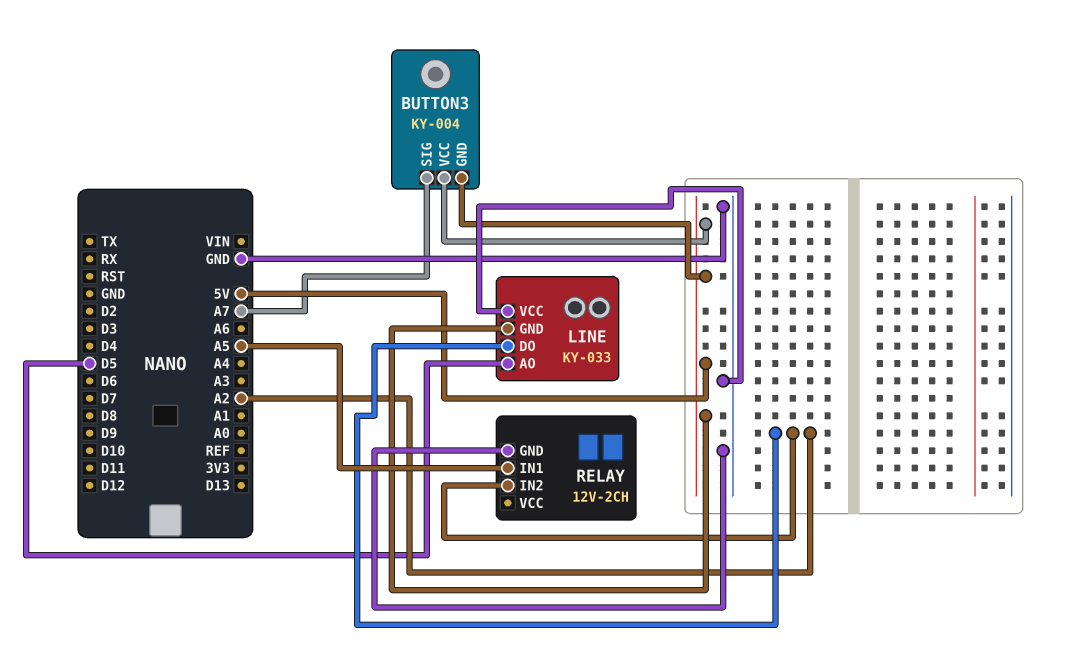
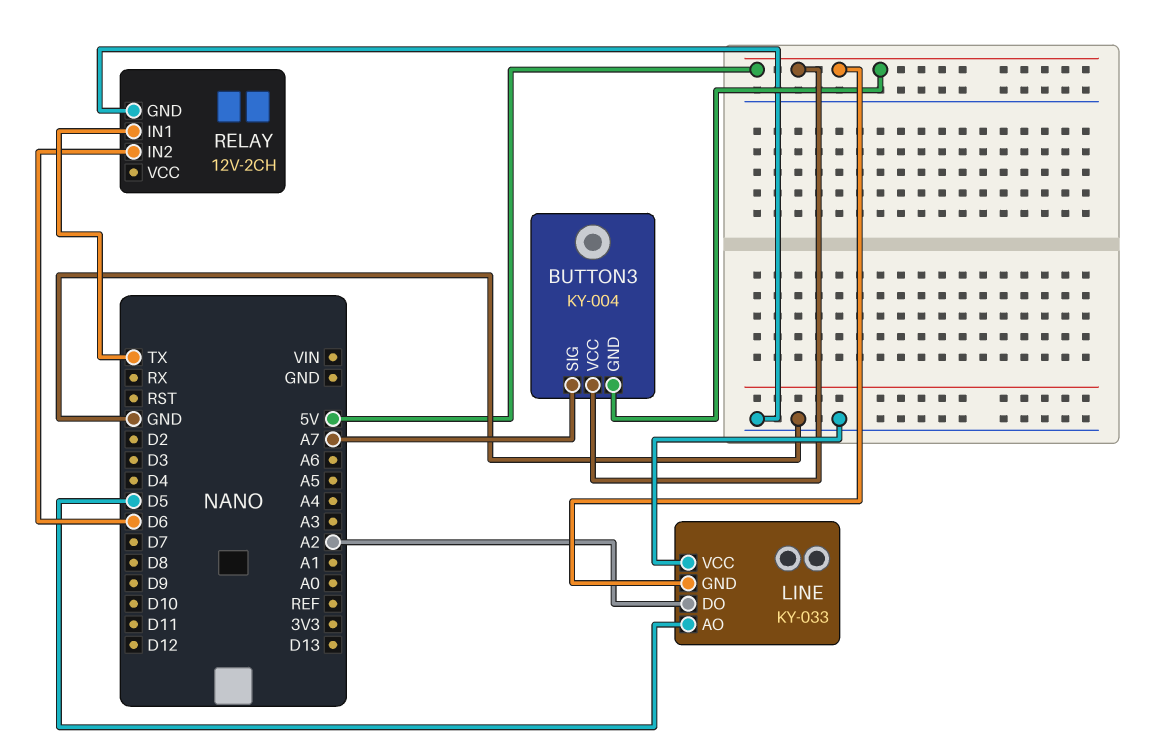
RELAY pin IN1: A5 -> TX
RELAY pin IN2: A2 -> D6

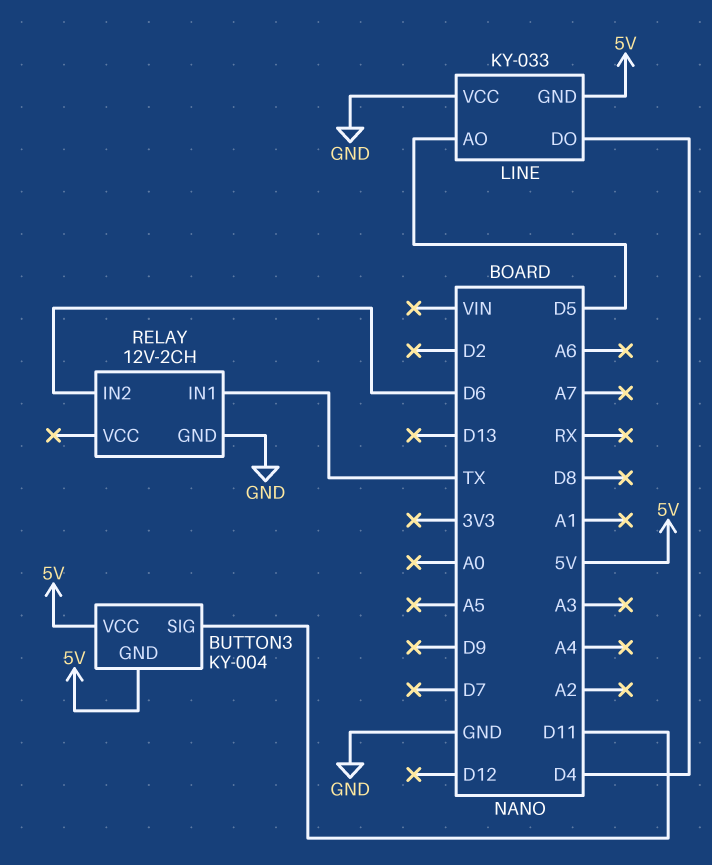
BUTTON3 pin SIG: A7 -> D11
LINE pin DO: A2 -> D4

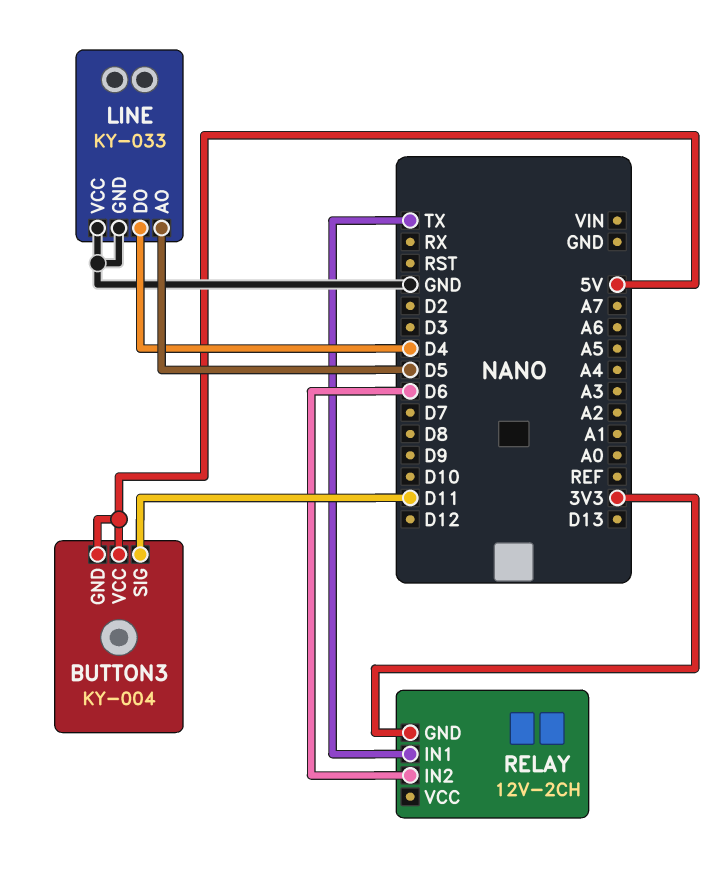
LINE pin GND: 5V -> GND
RELAY pin GND: GND -> 3V3

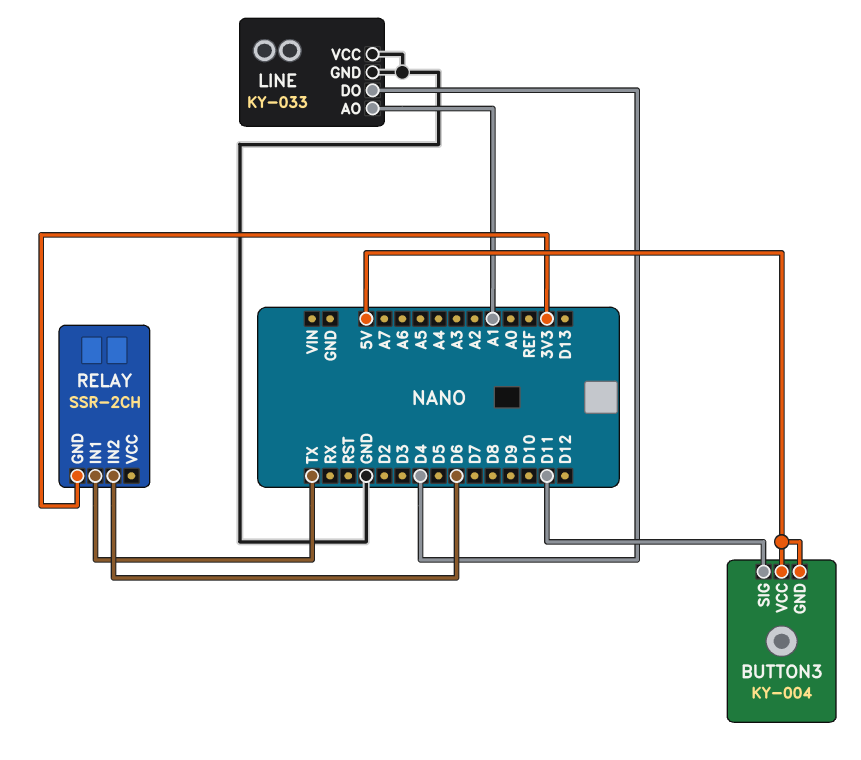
LINE pin AO: D5 -> A1
RELAY: 12V-2CH -> SSR-2CH

